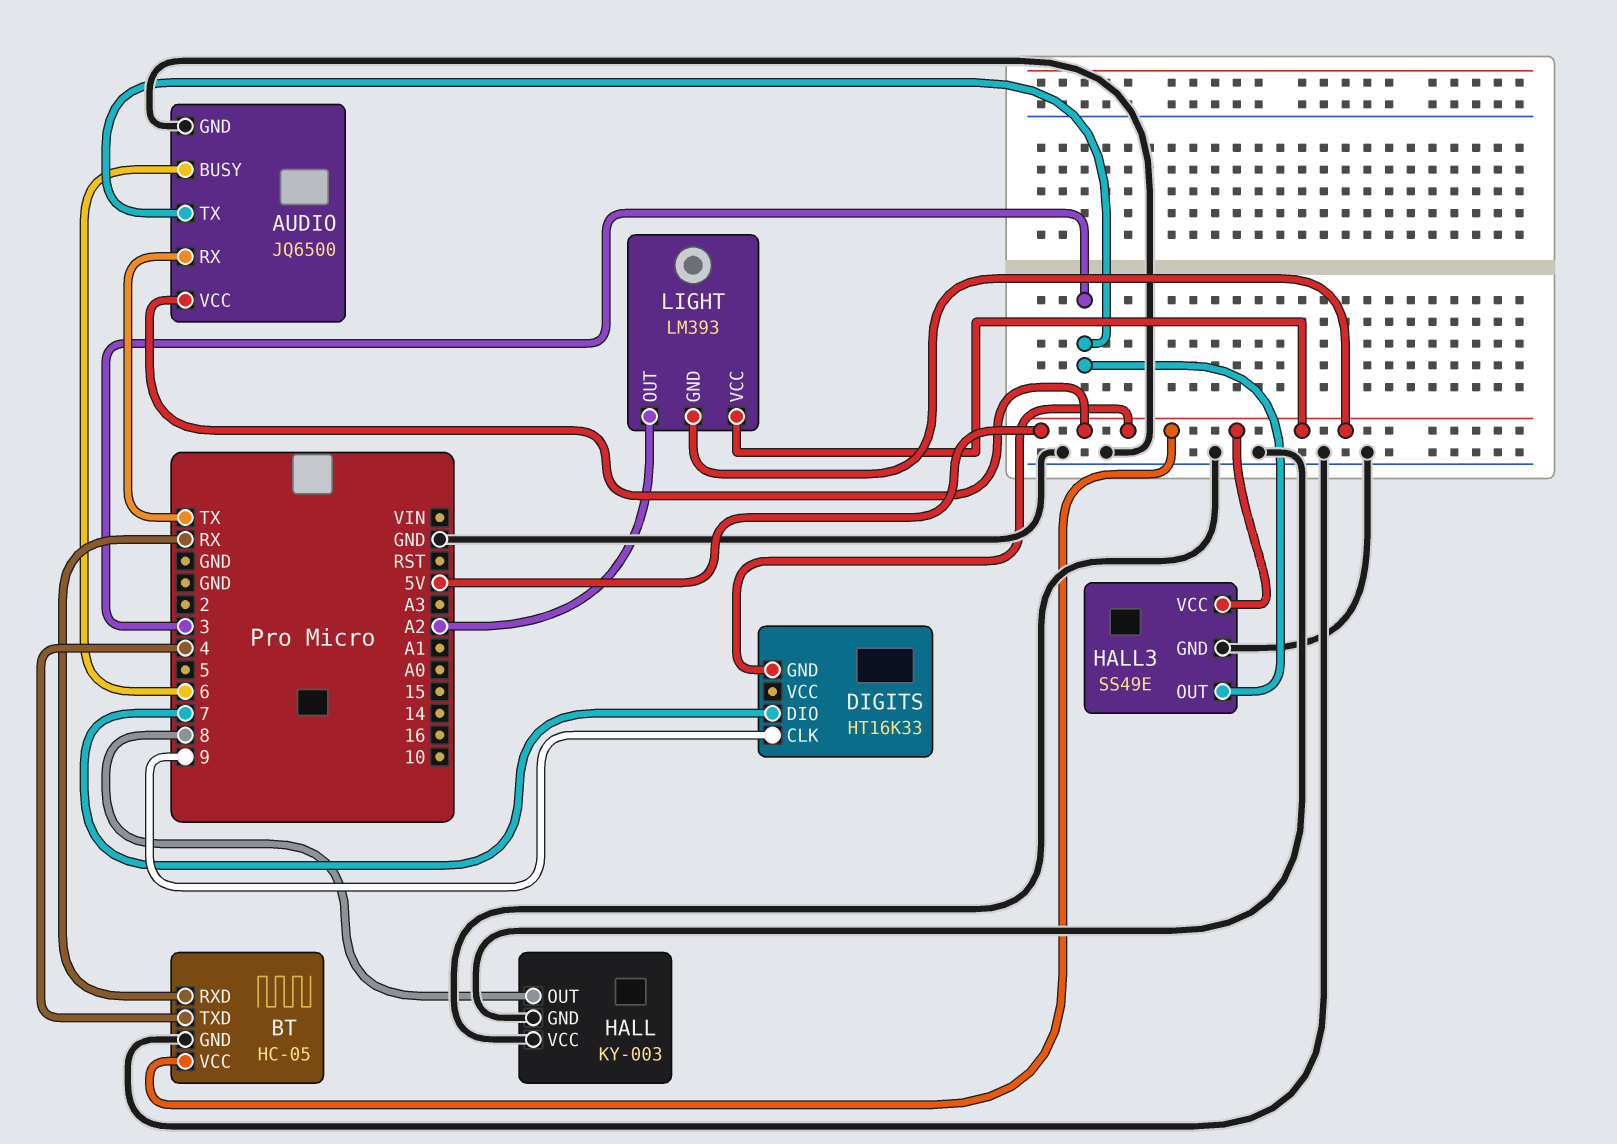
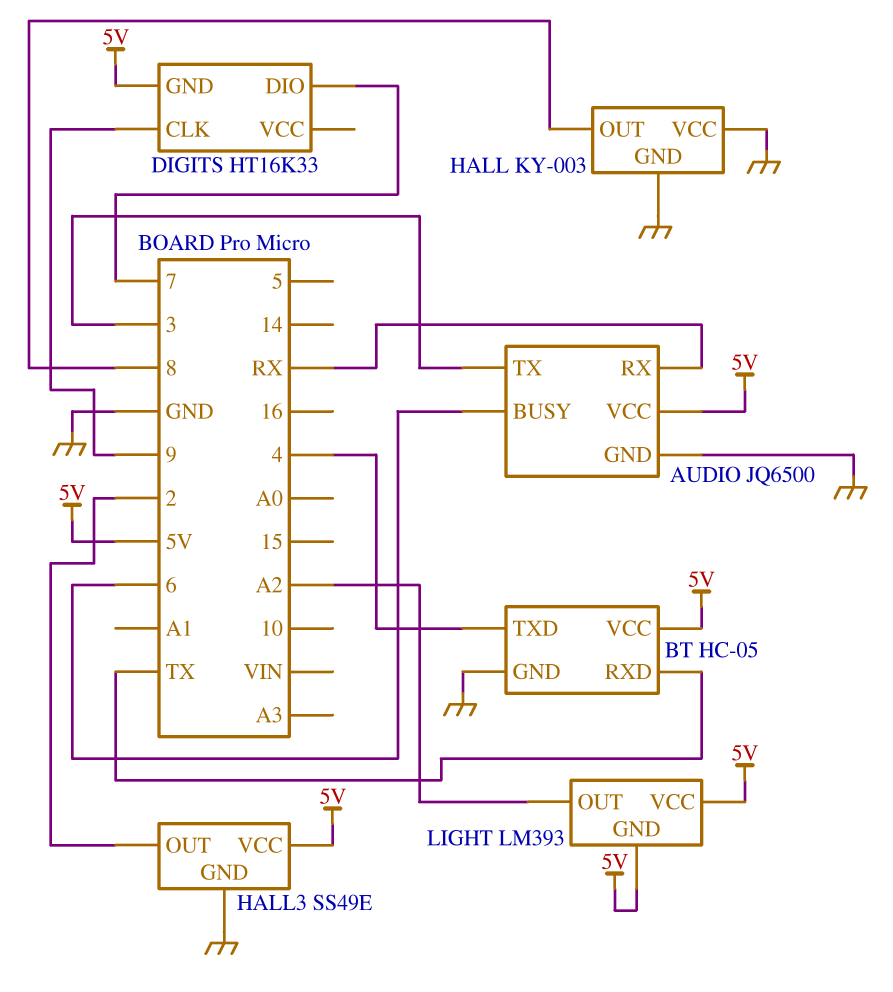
AUDIO pin RX: TX -> RX
BT pin RXD: RX -> TX
HALL3 pin OUT: 3 -> 2

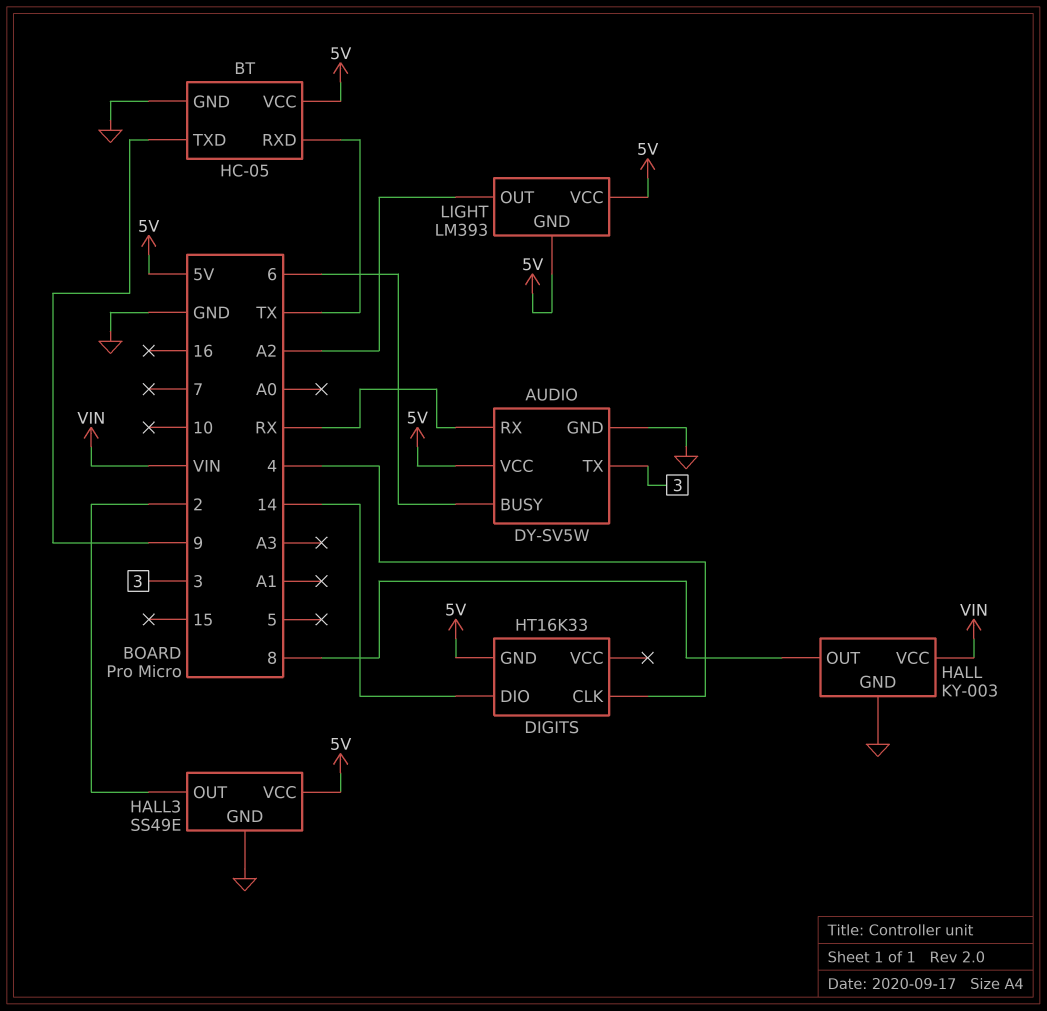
AUDIO: JQ6500 -> DY-SV5W
BT pin TXD: 4 -> 9
DIGITS pin CLK: 9 -> 4
DIGITS pin DIO: 7 -> 14
HALL pin VCC: GND -> VIN

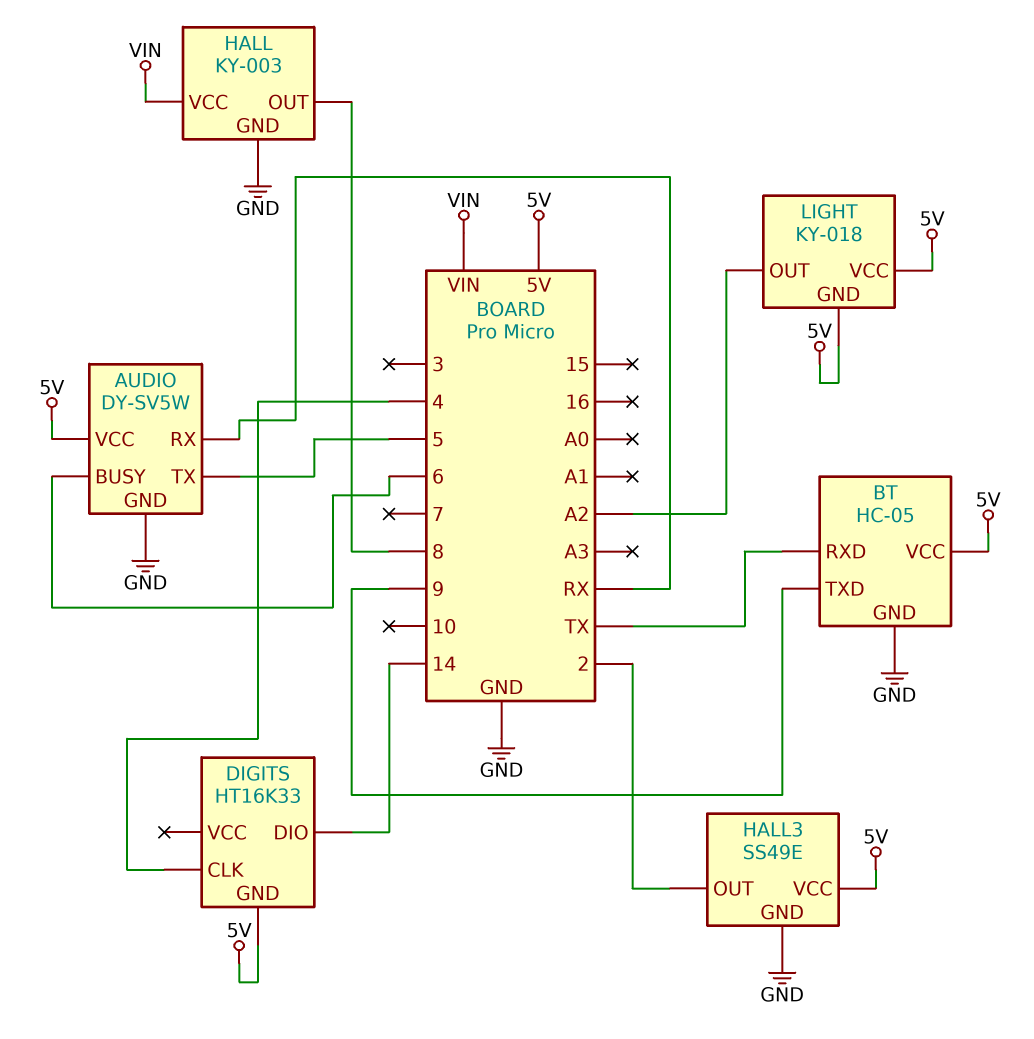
AUDIO pin TX: 3 -> 5
LIGHT: LM393 -> KY-018

